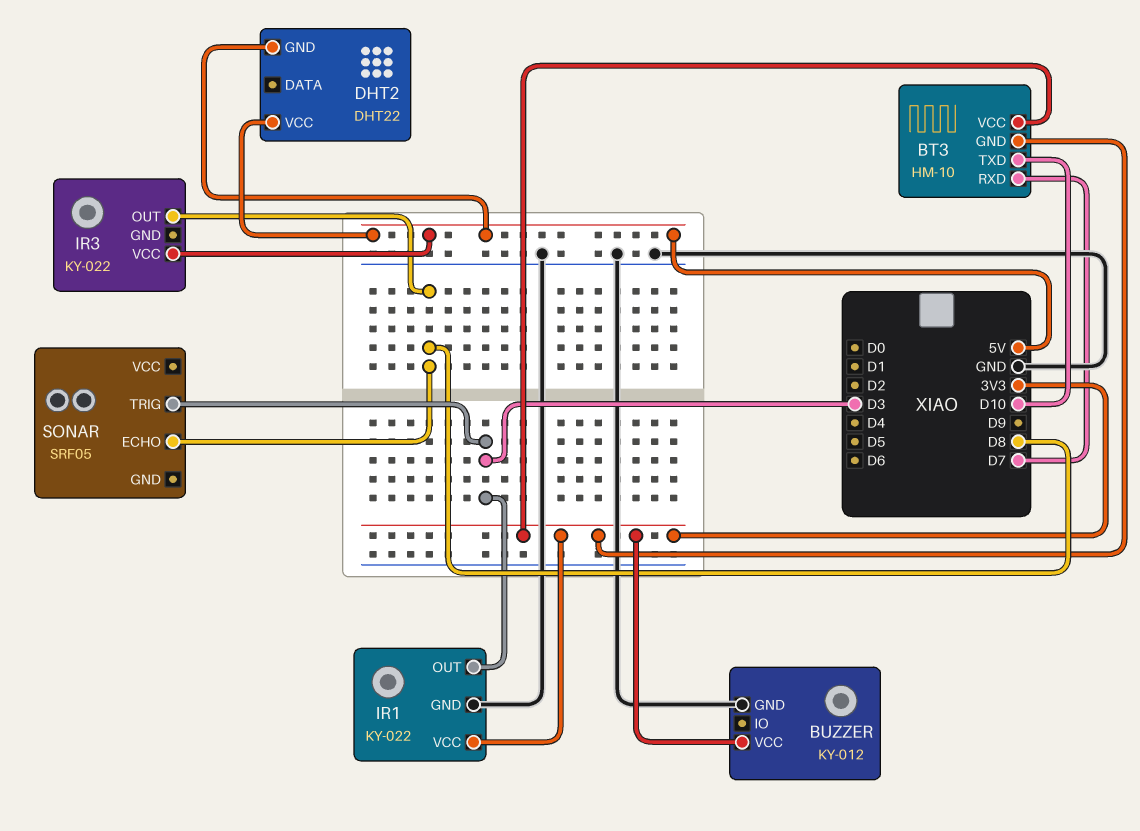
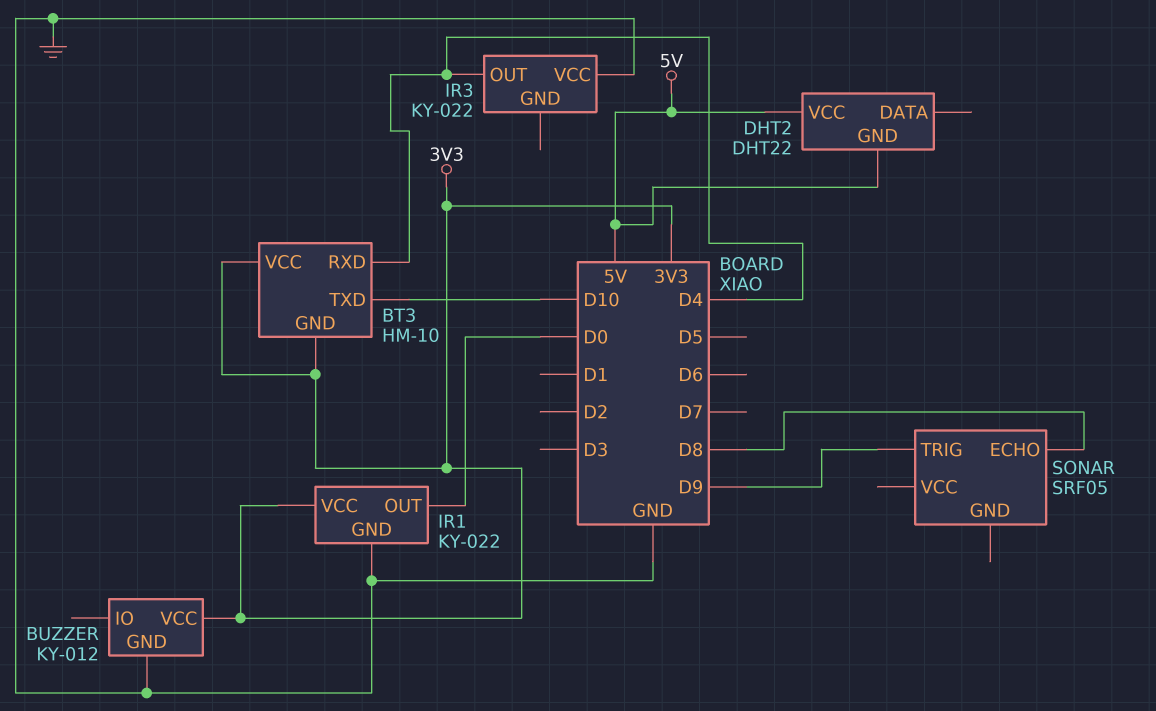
BT3 pin RXD: D7 -> D4
IR1 pin OUT: D3 -> D0
IR3 pin OUT: D8 -> D4
IR3 pin VCC: 5V -> GND
SONAR pin TRIG: D3 -> D9

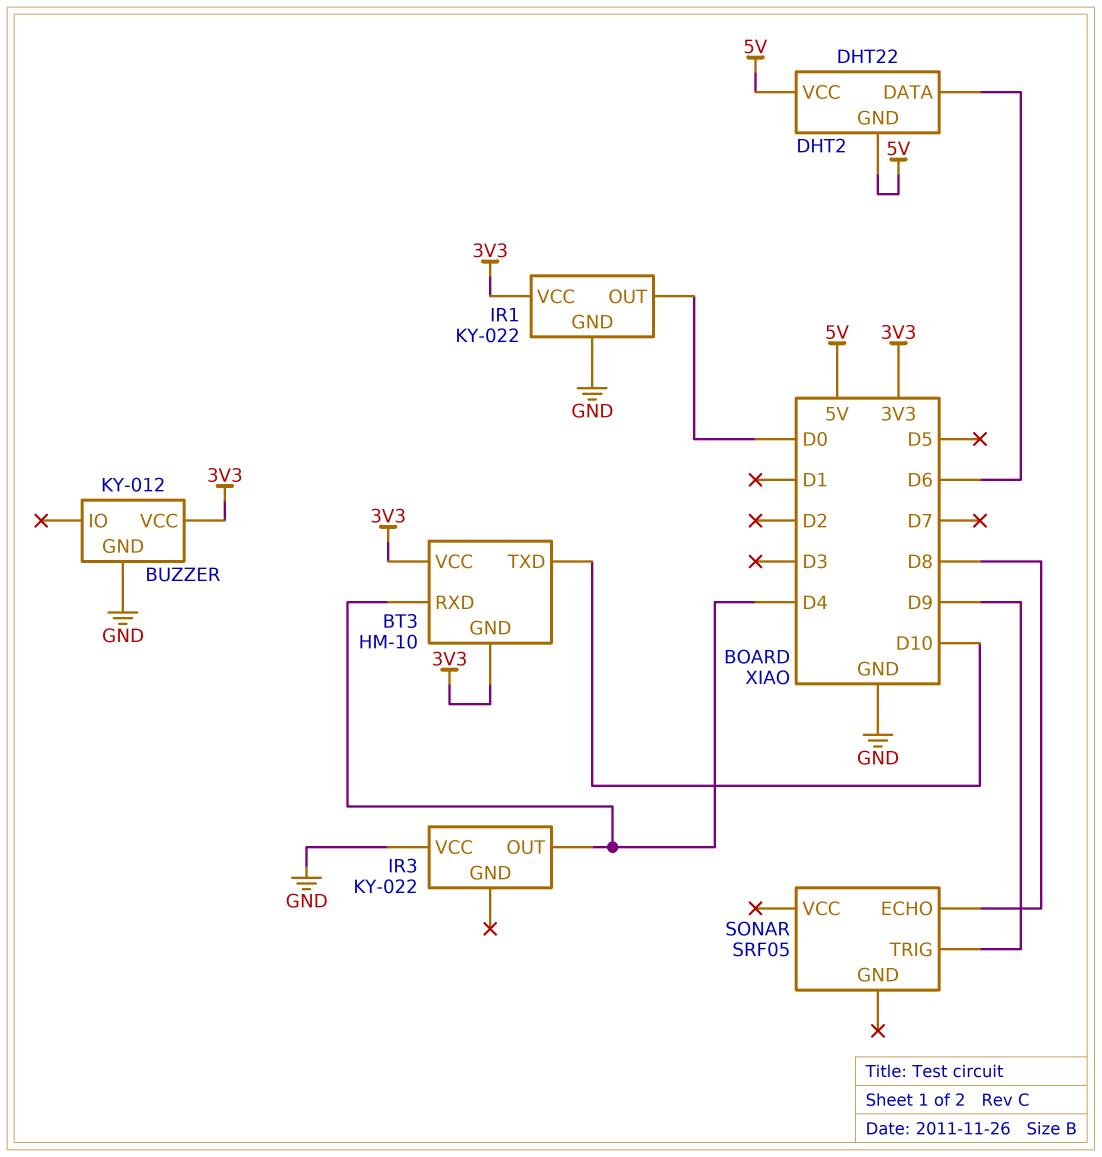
DHT2 pin DATA: none -> D6

